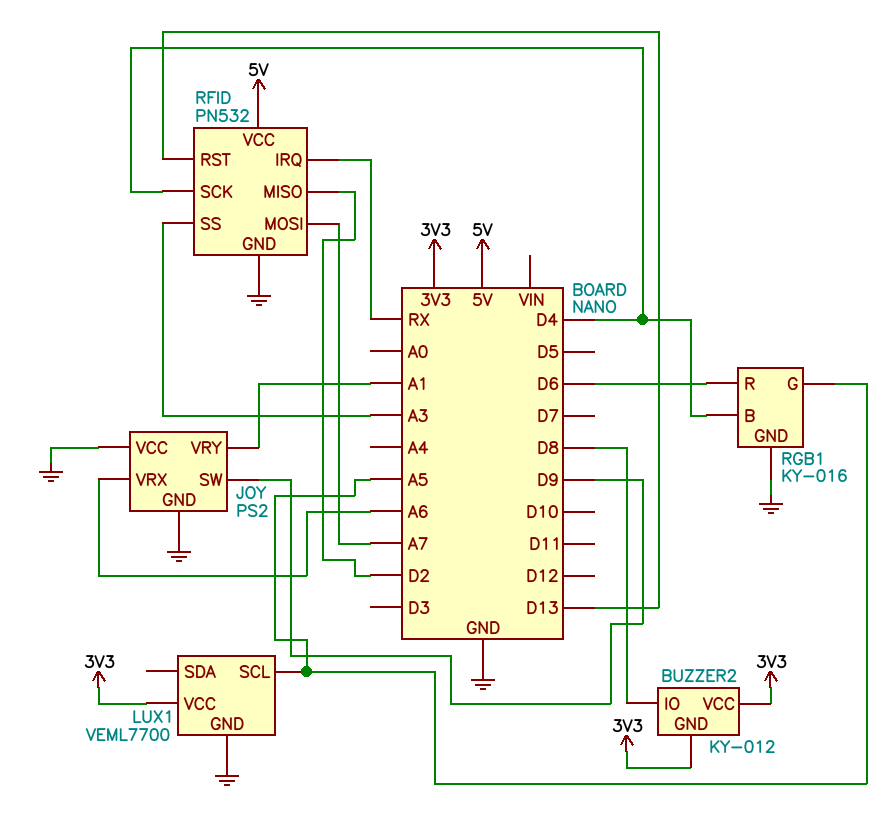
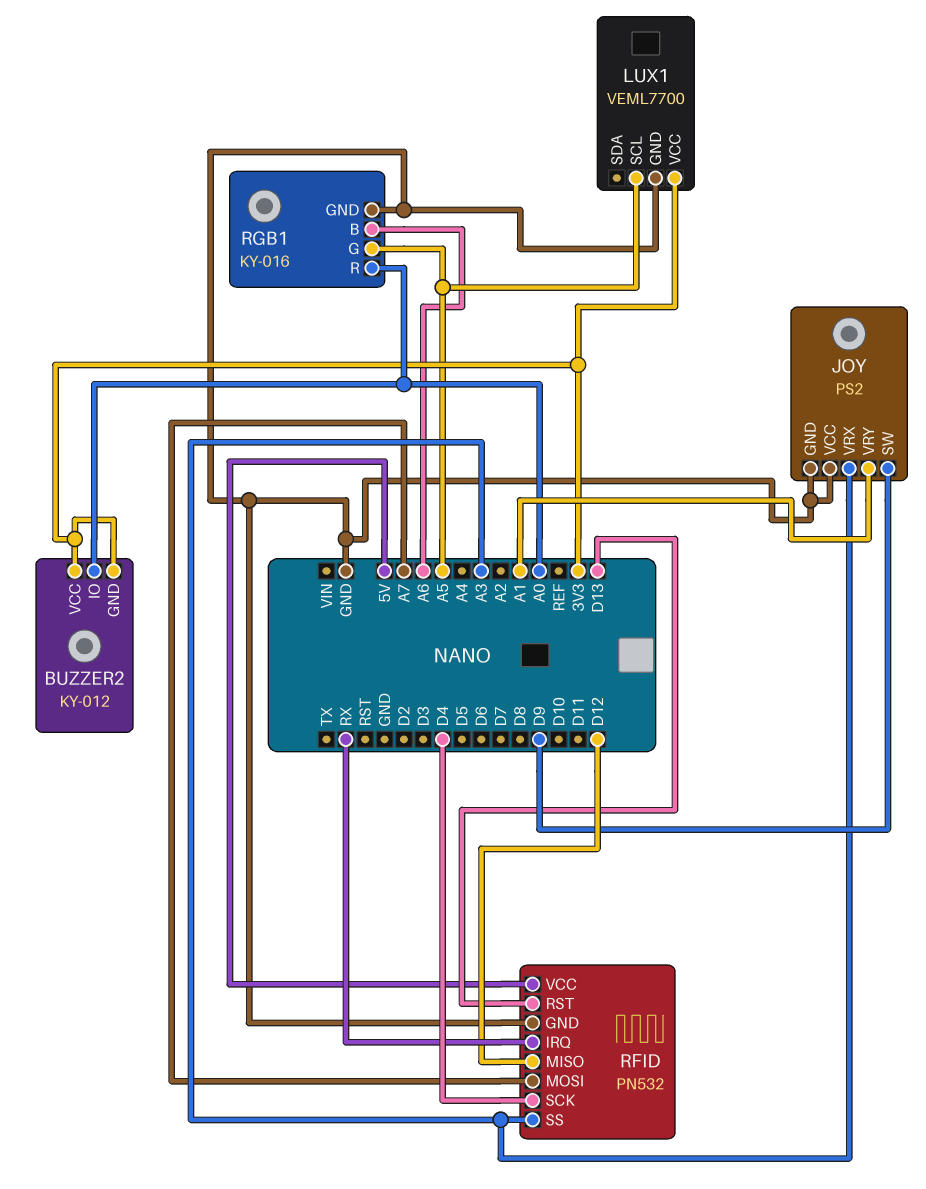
BUZZER2 pin IO: D8 -> A0
JOY pin VRX: A6 -> A3
RFID pin MISO: D2 -> D12
RGB1 pin B: D4 -> A6
RGB1 pin R: D6 -> A0

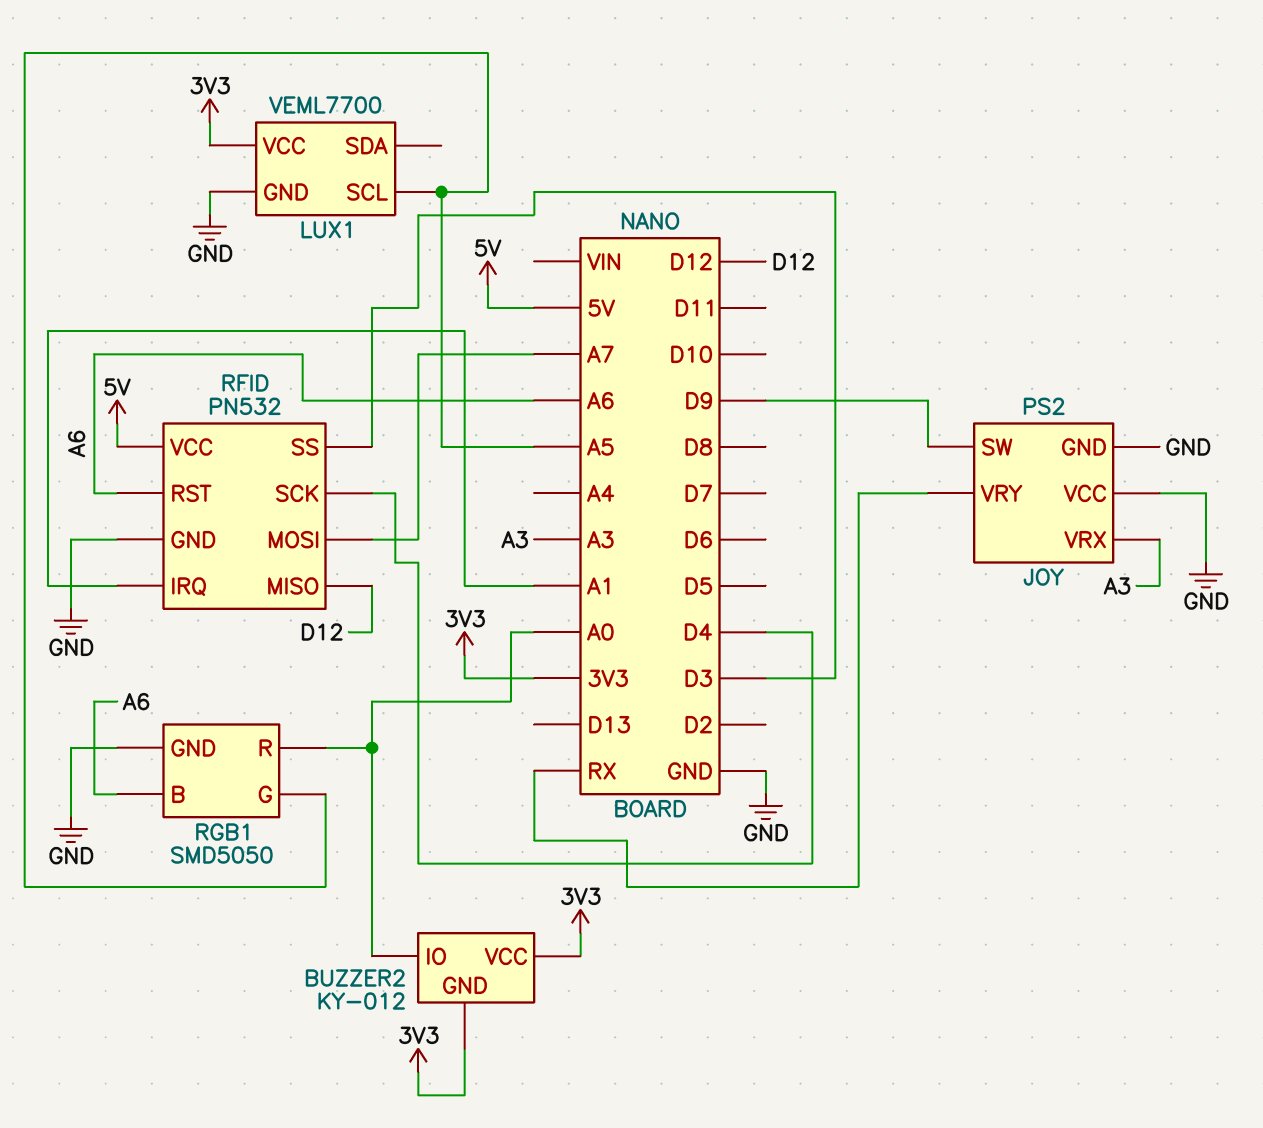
JOY pin VRY: A1 -> RX
RFID pin IRQ: RX -> A1
RFID pin RST: D13 -> A6
RFID pin SS: A3 -> D3
RGB1: KY-016 -> SMD5050

